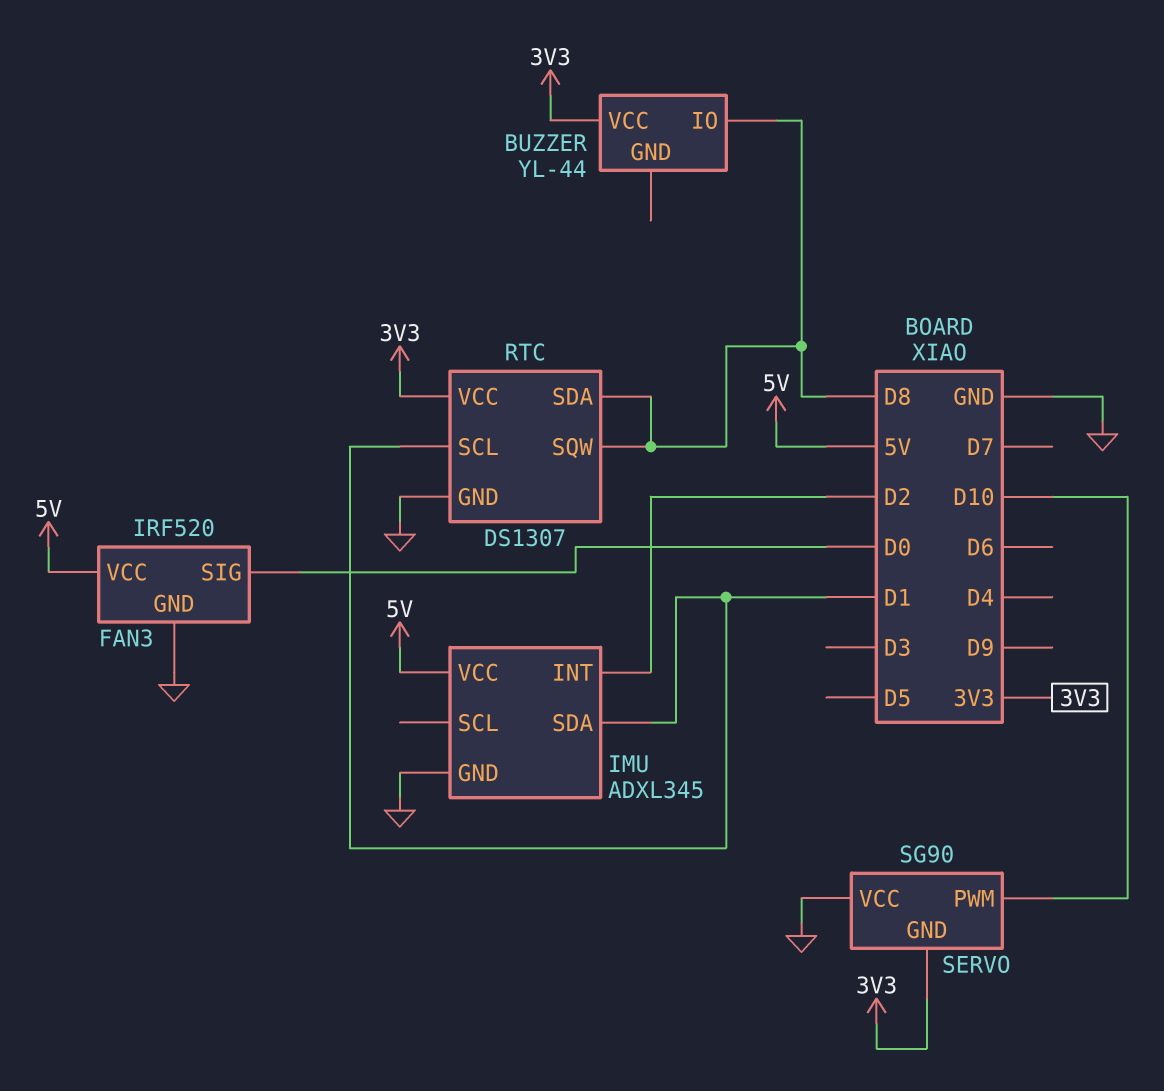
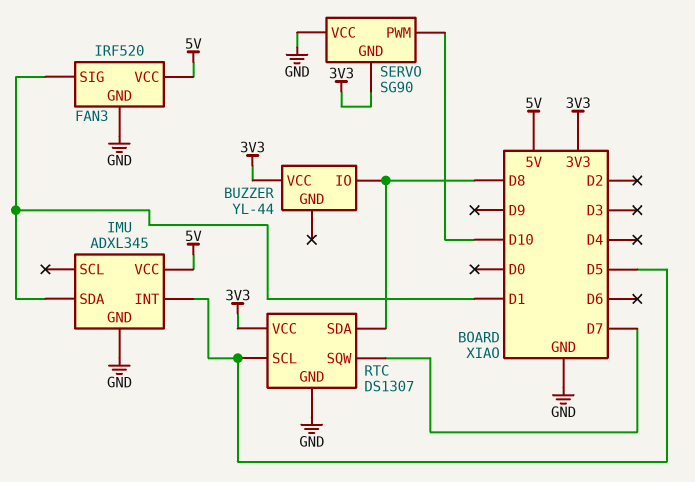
FAN3 pin SIG: D0 -> D1
IMU pin INT: D2 -> D5
RTC pin SCL: D1 -> D5
RTC pin SQW: D8 -> D7

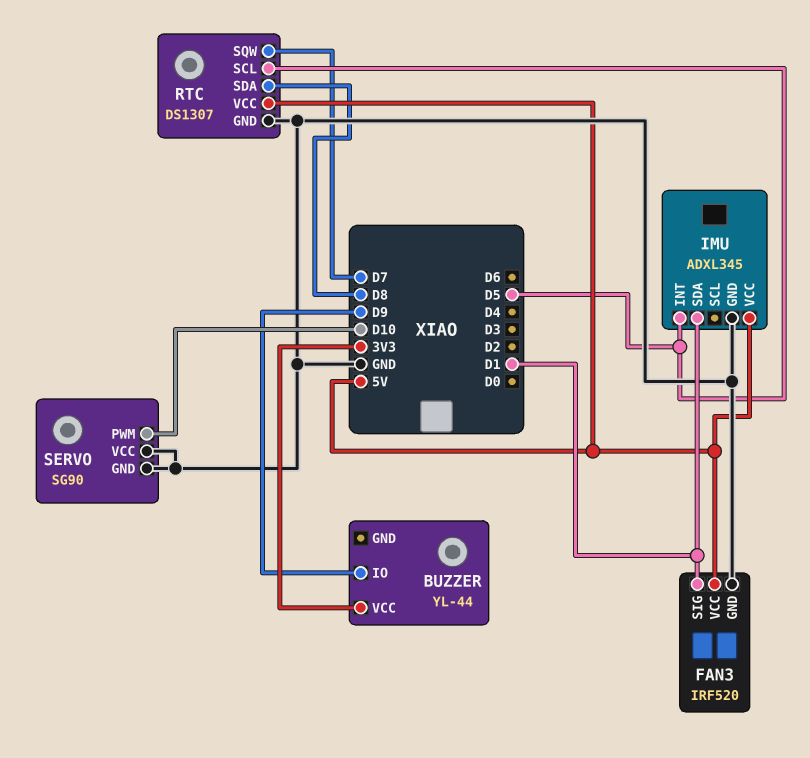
BUZZER pin IO: D8 -> D9
RTC pin VCC: 3V3 -> 5V
SERVO pin GND: 3V3 -> GND

